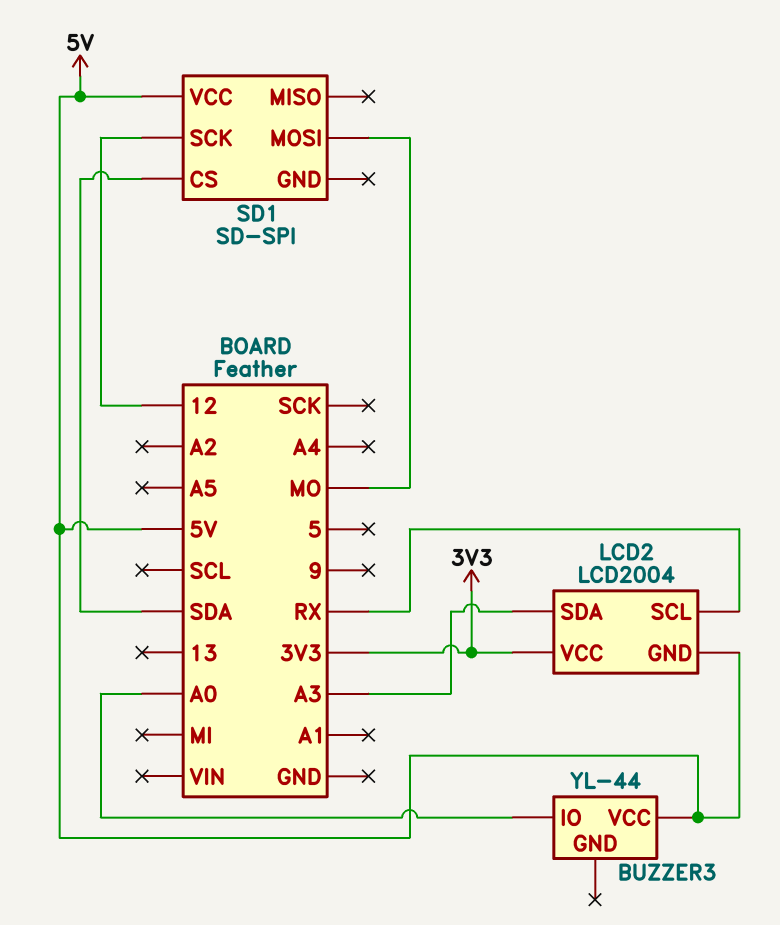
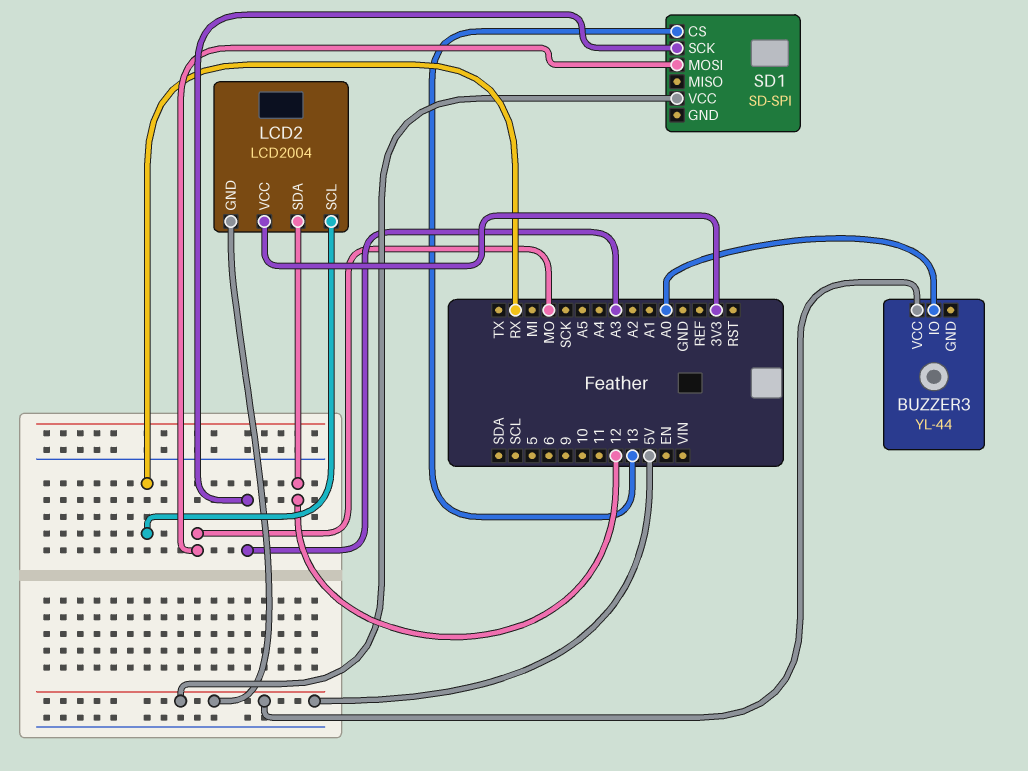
LCD2 pin SDA: A3 -> 12
SD1 pin CS: SDA -> 13
SD1 pin SCK: 12 -> A3

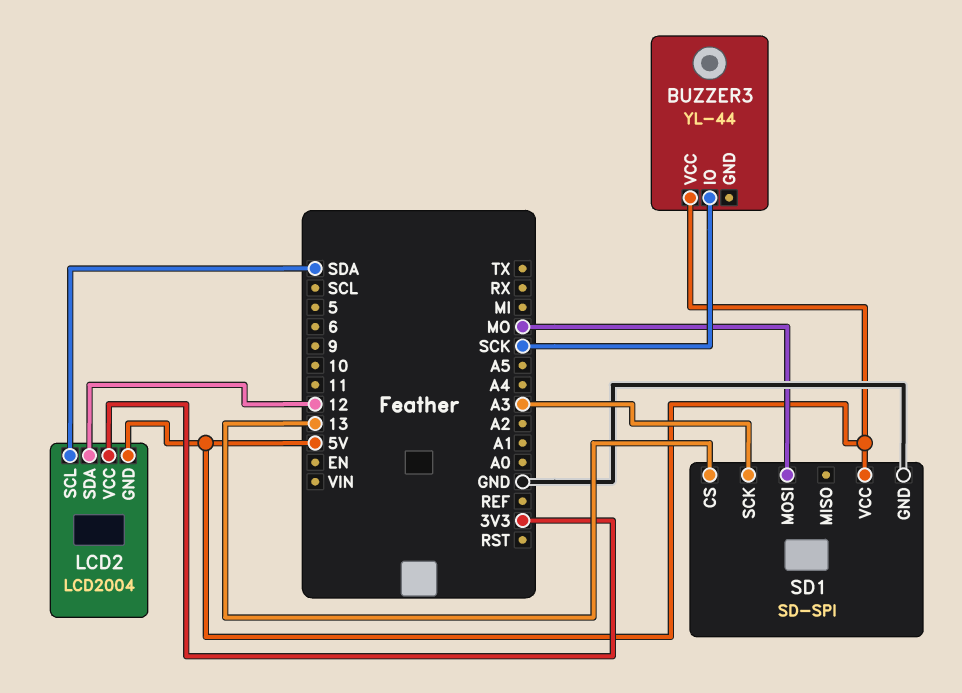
BUZZER3 pin IO: A0 -> SCK
LCD2 pin SCL: RX -> SDA
SD1 pin GND: none -> GND

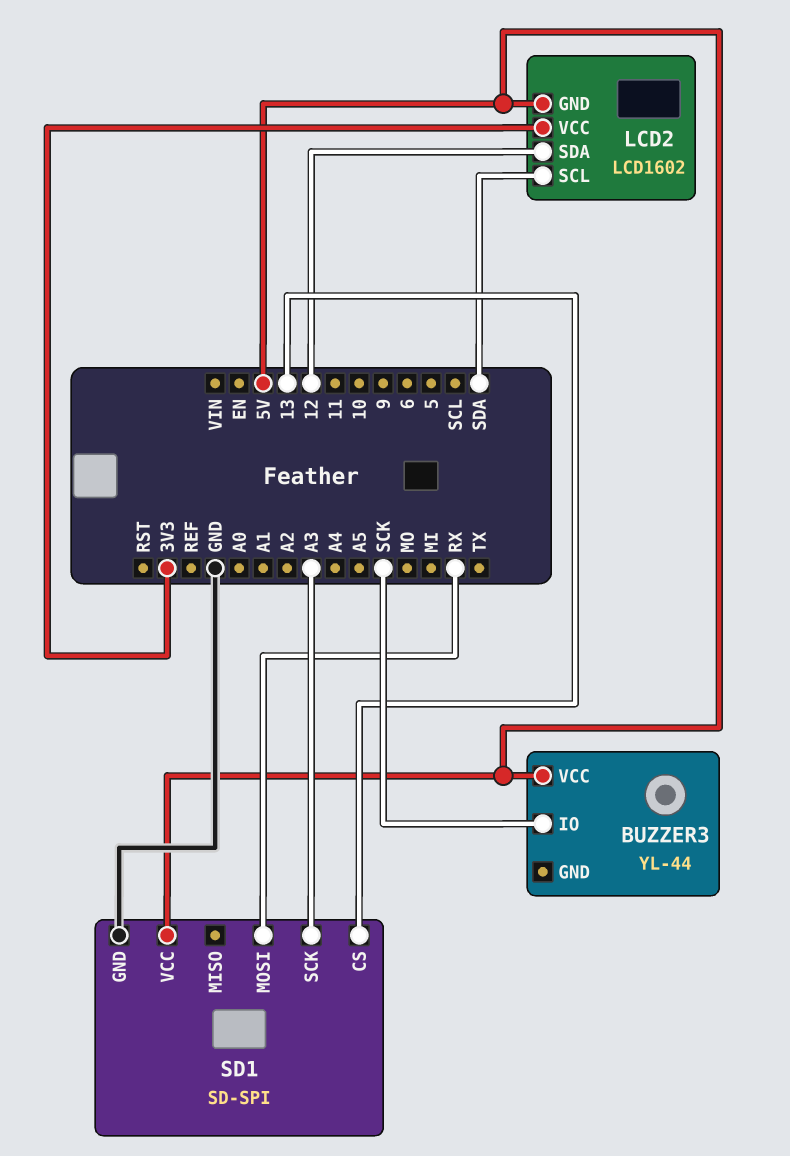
LCD2: LCD2004 -> LCD1602
SD1 pin MOSI: MO -> RX

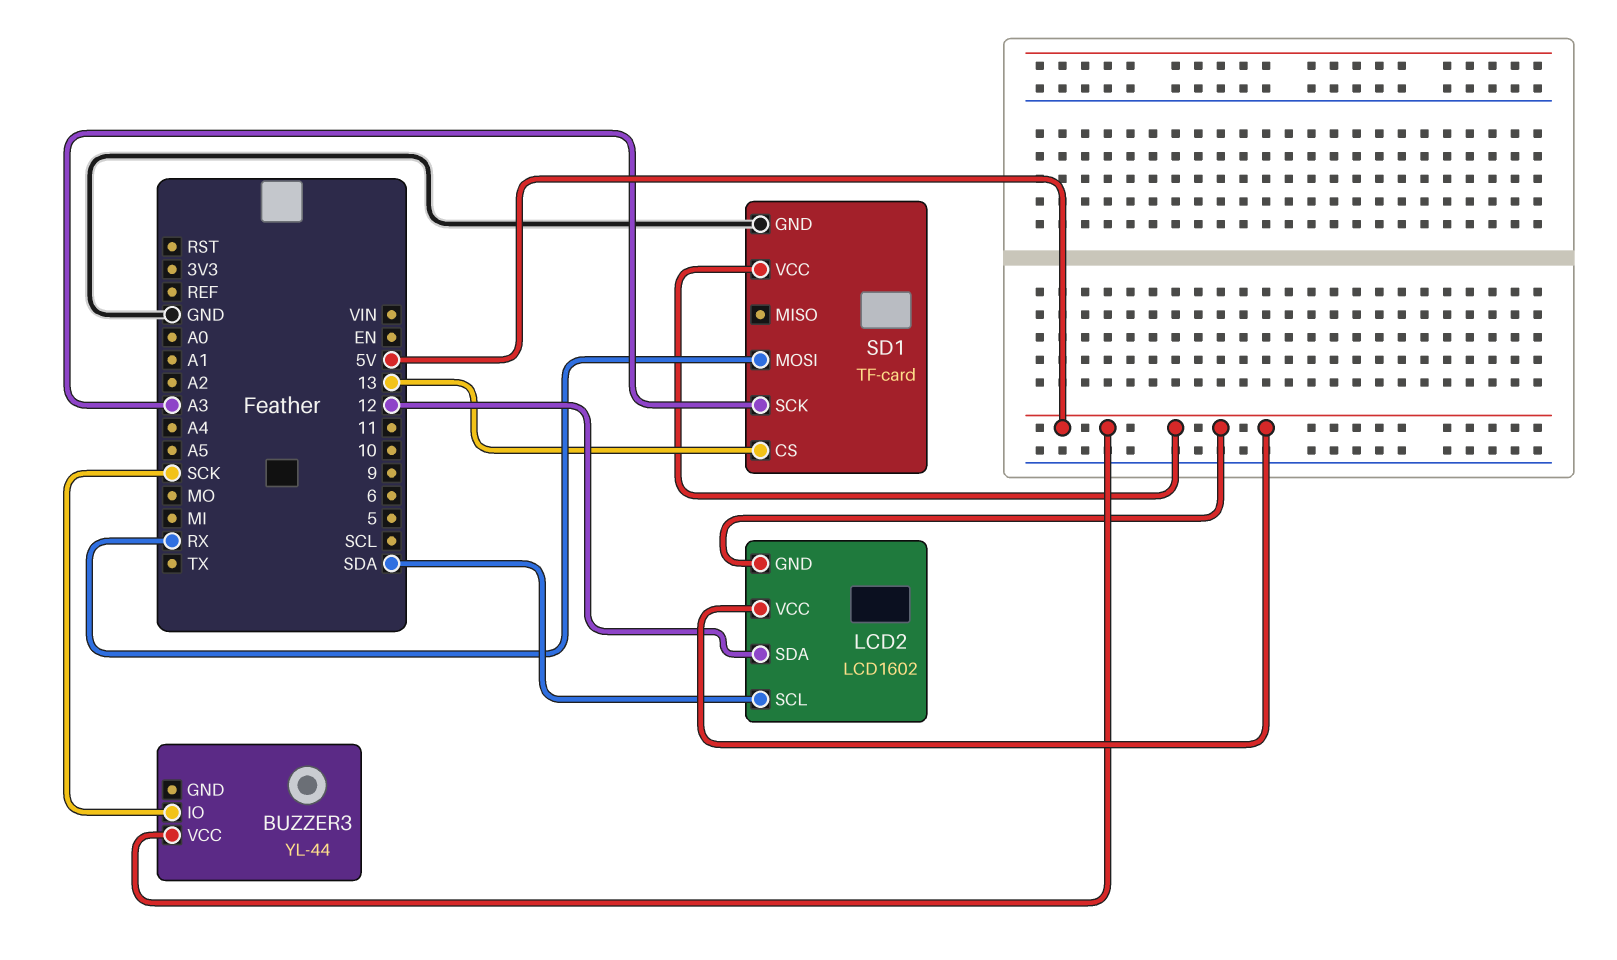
LCD2 pin VCC: 3V3 -> 5V
SD1: SD-SPI -> TF-card

